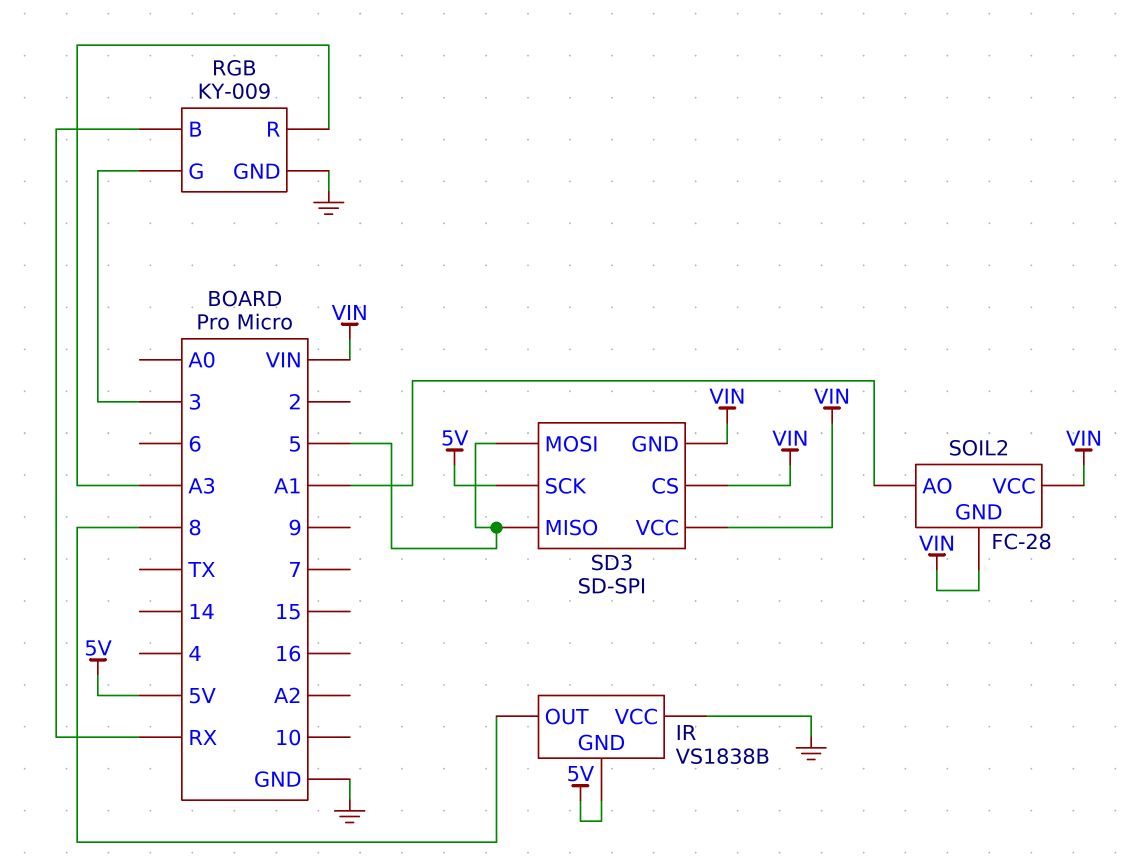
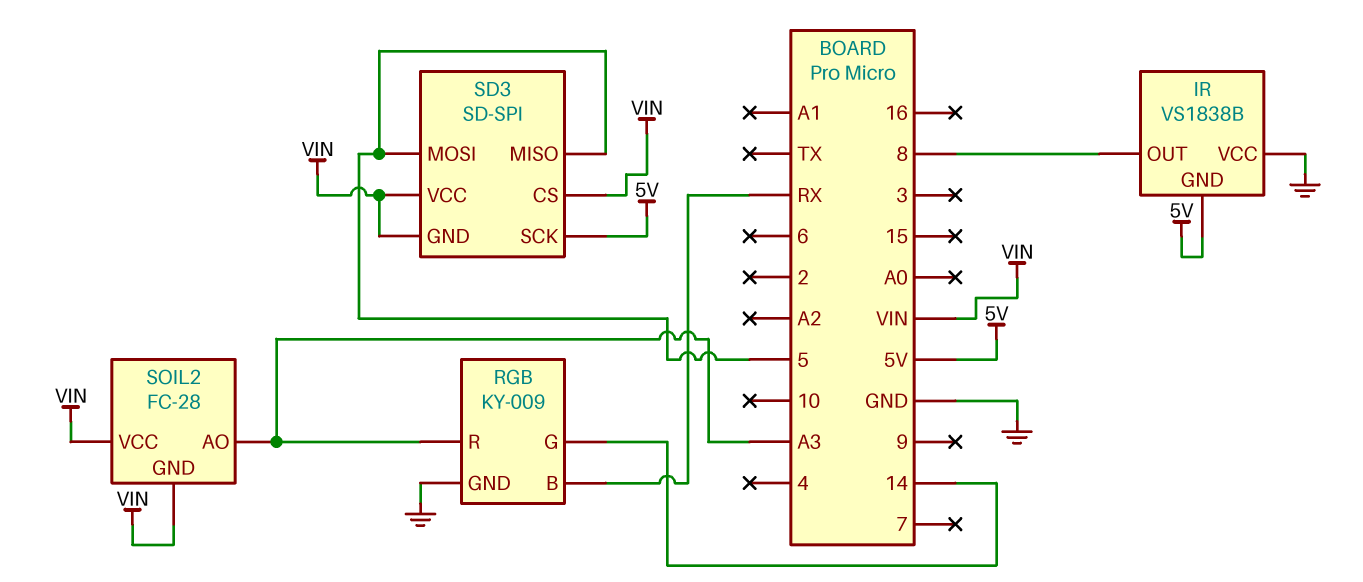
RGB pin G: 3 -> 14
SOIL2 pin AO: A1 -> A3

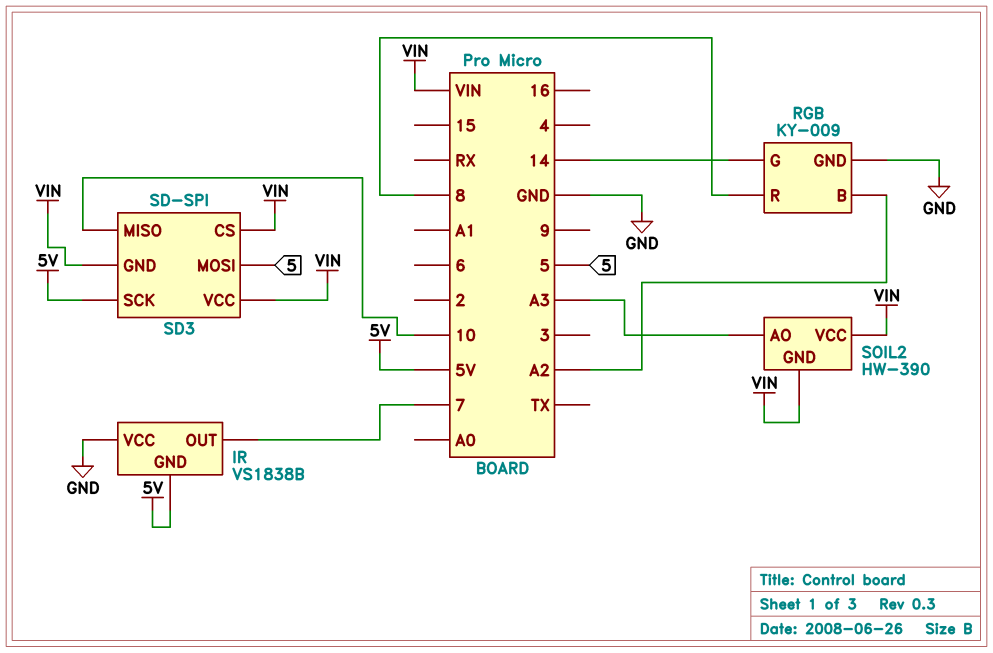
IR pin OUT: 8 -> 7
RGB pin B: RX -> A2
RGB pin R: A3 -> 8
SD3 pin MISO: 5 -> 10
SOIL2: FC-28 -> HW-390

